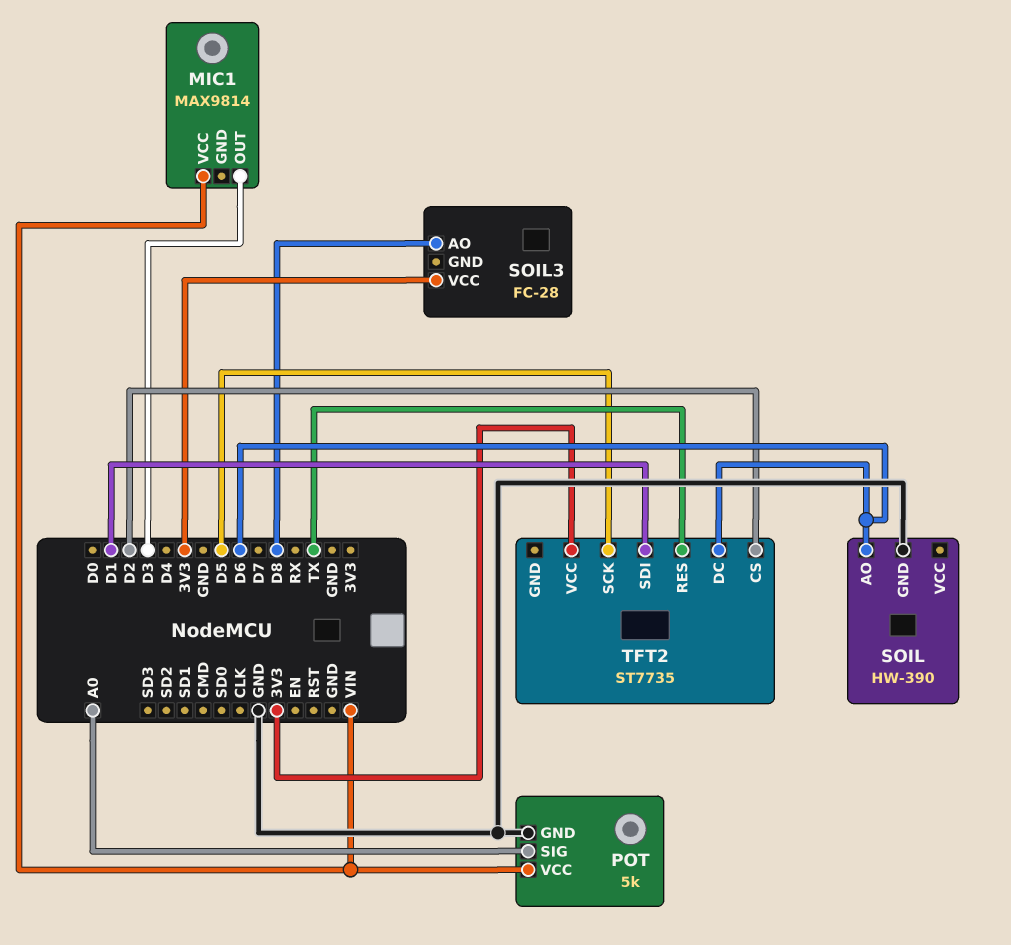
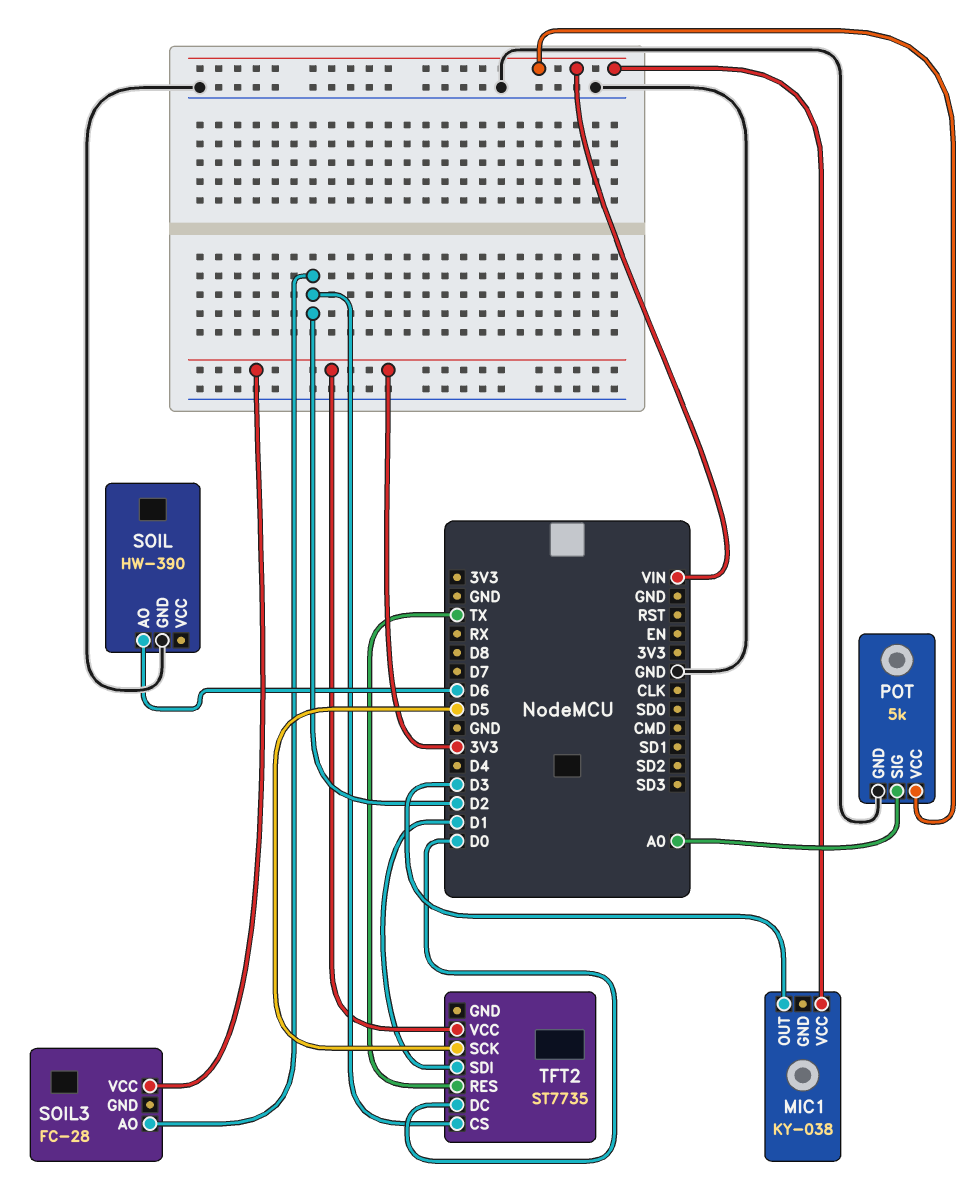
MIC1: MAX9814 -> KY-038
SOIL3 pin AO: D8 -> D2
TFT2 pin DC: D6 -> D0

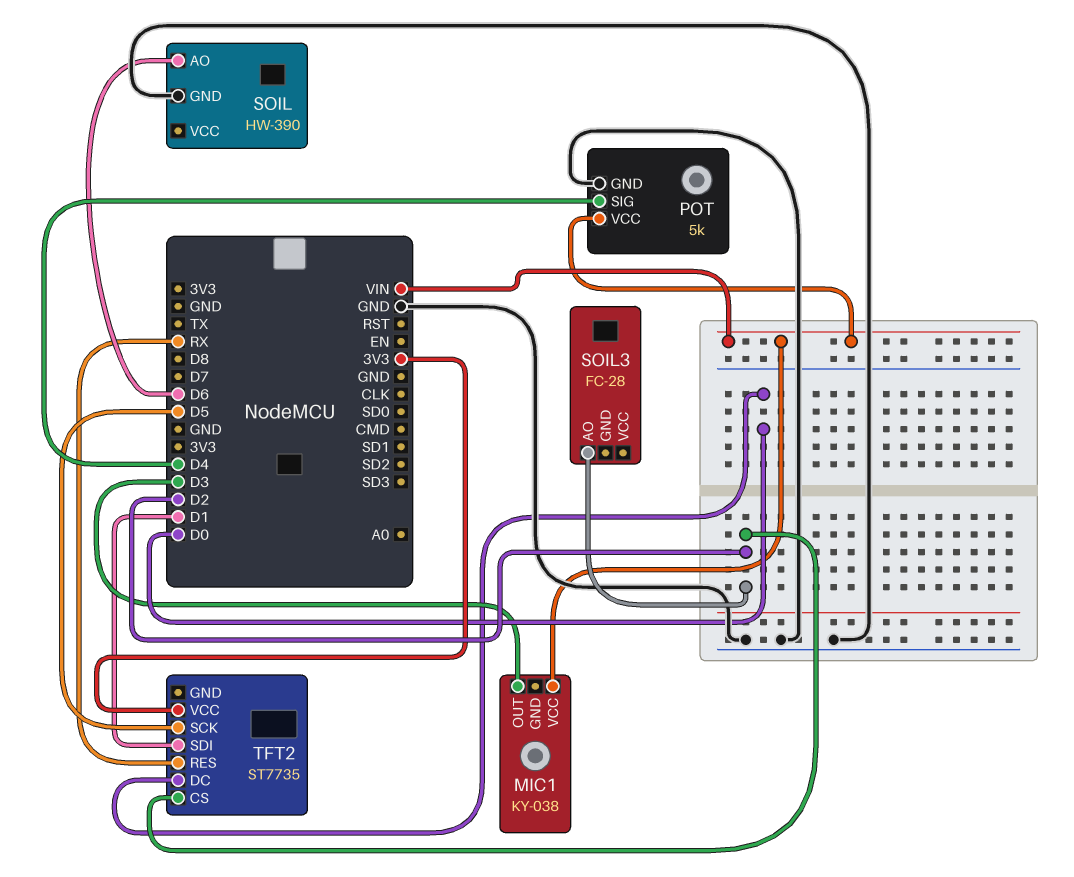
POT pin SIG: A0 -> D4
SOIL3 pin VCC: 3V3 -> none
TFT2 pin RES: TX -> RX

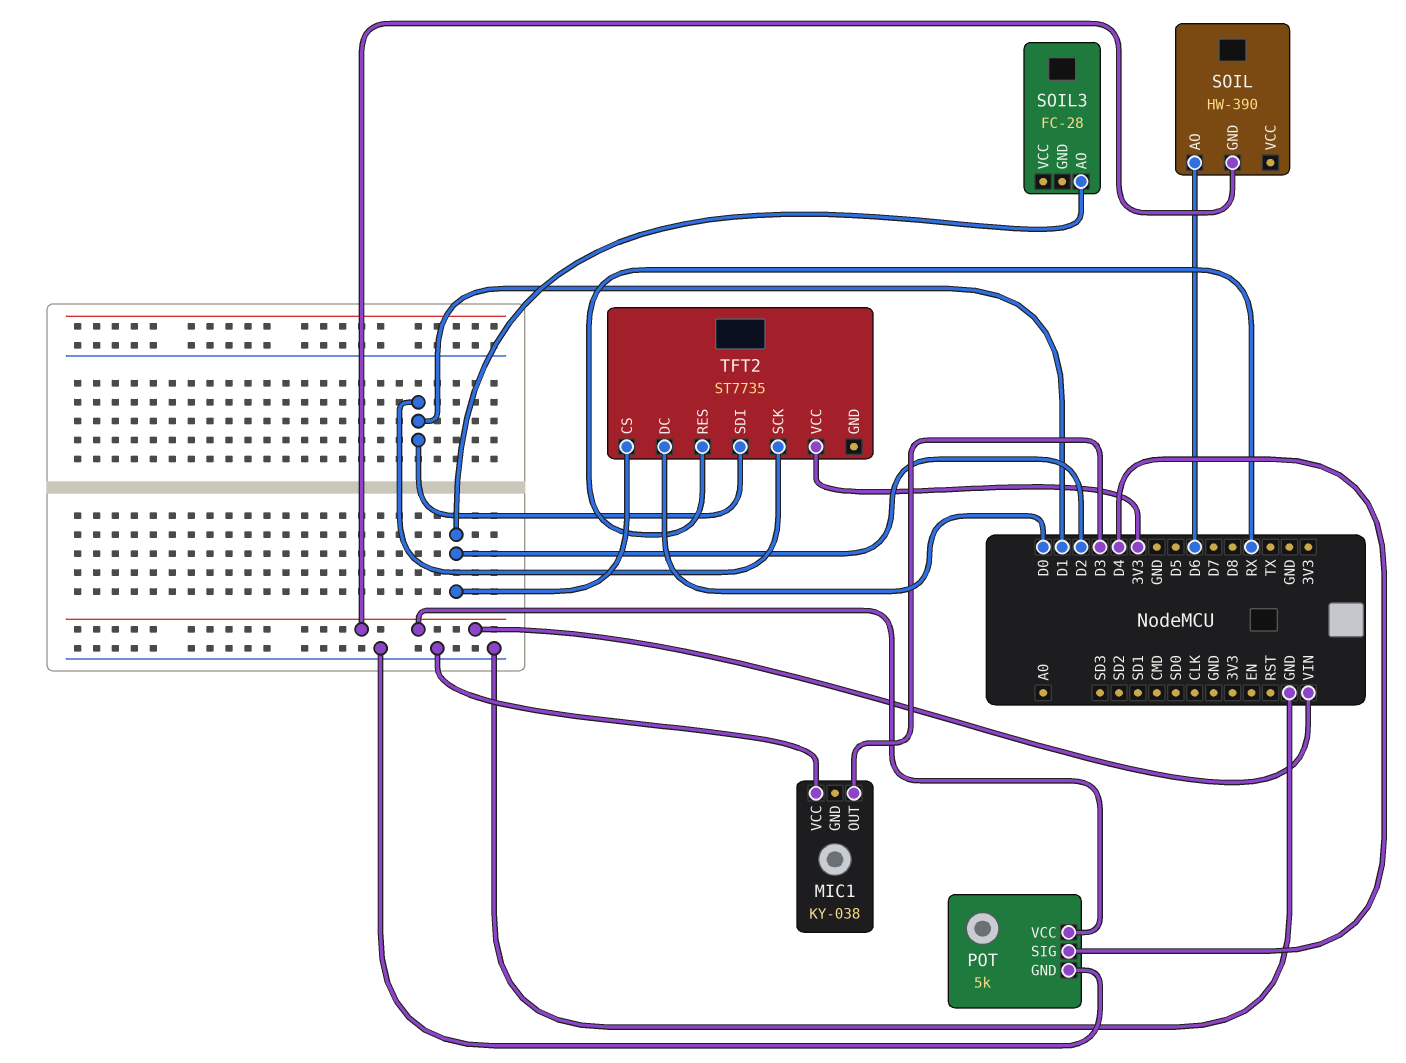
MIC1 pin VCC: VIN -> GND
SOIL pin GND: GND -> VIN
TFT2 pin SCK: D5 -> D1

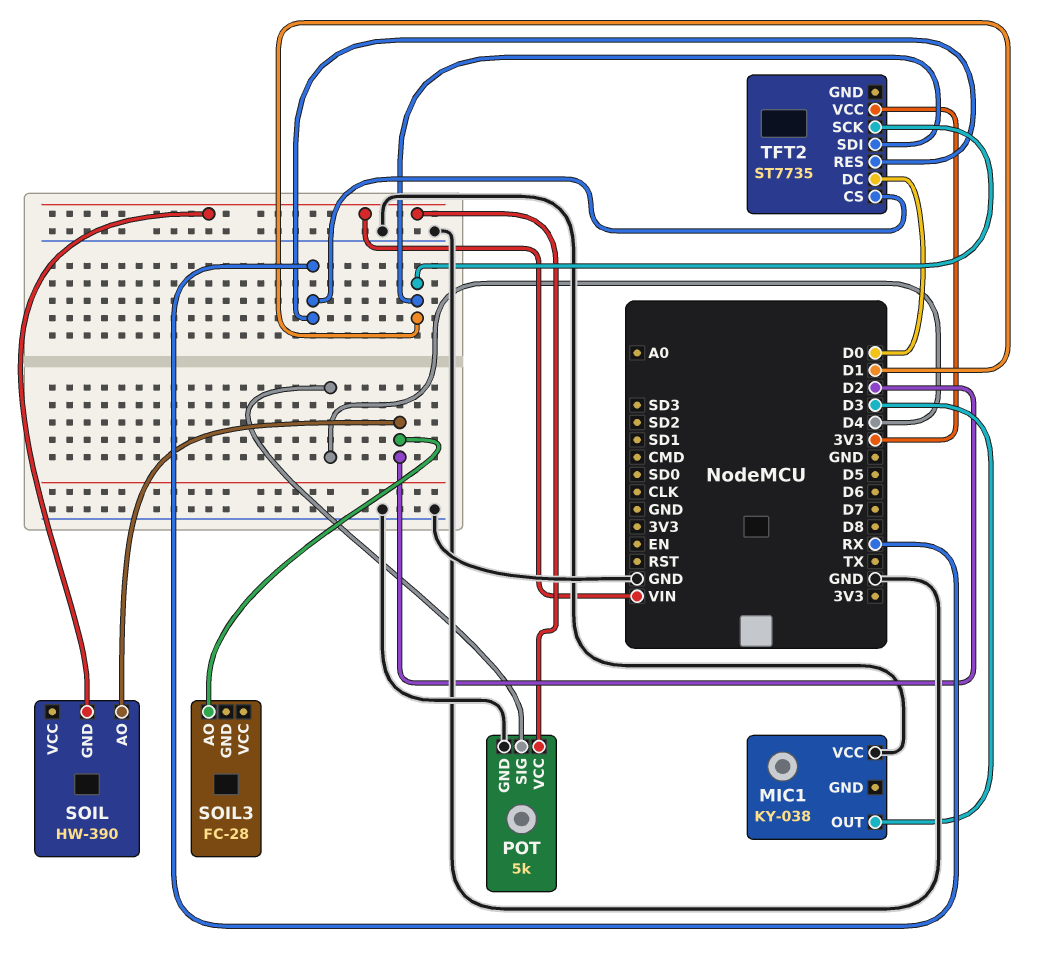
SOIL pin AO: D6 -> D2
TFT2 pin CS: D2 -> RX

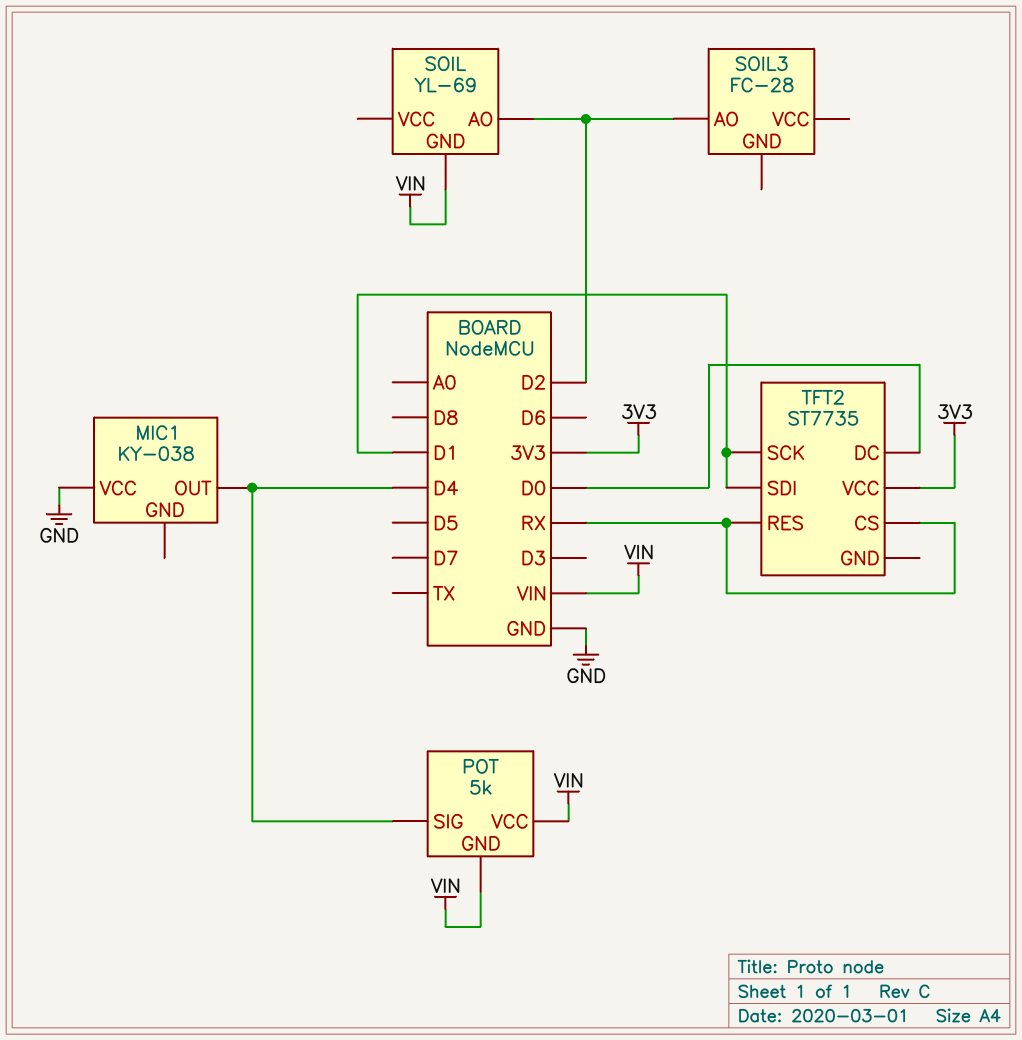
MIC1 pin OUT: D3 -> D4
POT pin GND: GND -> VIN
SOIL: HW-390 -> YL-69

